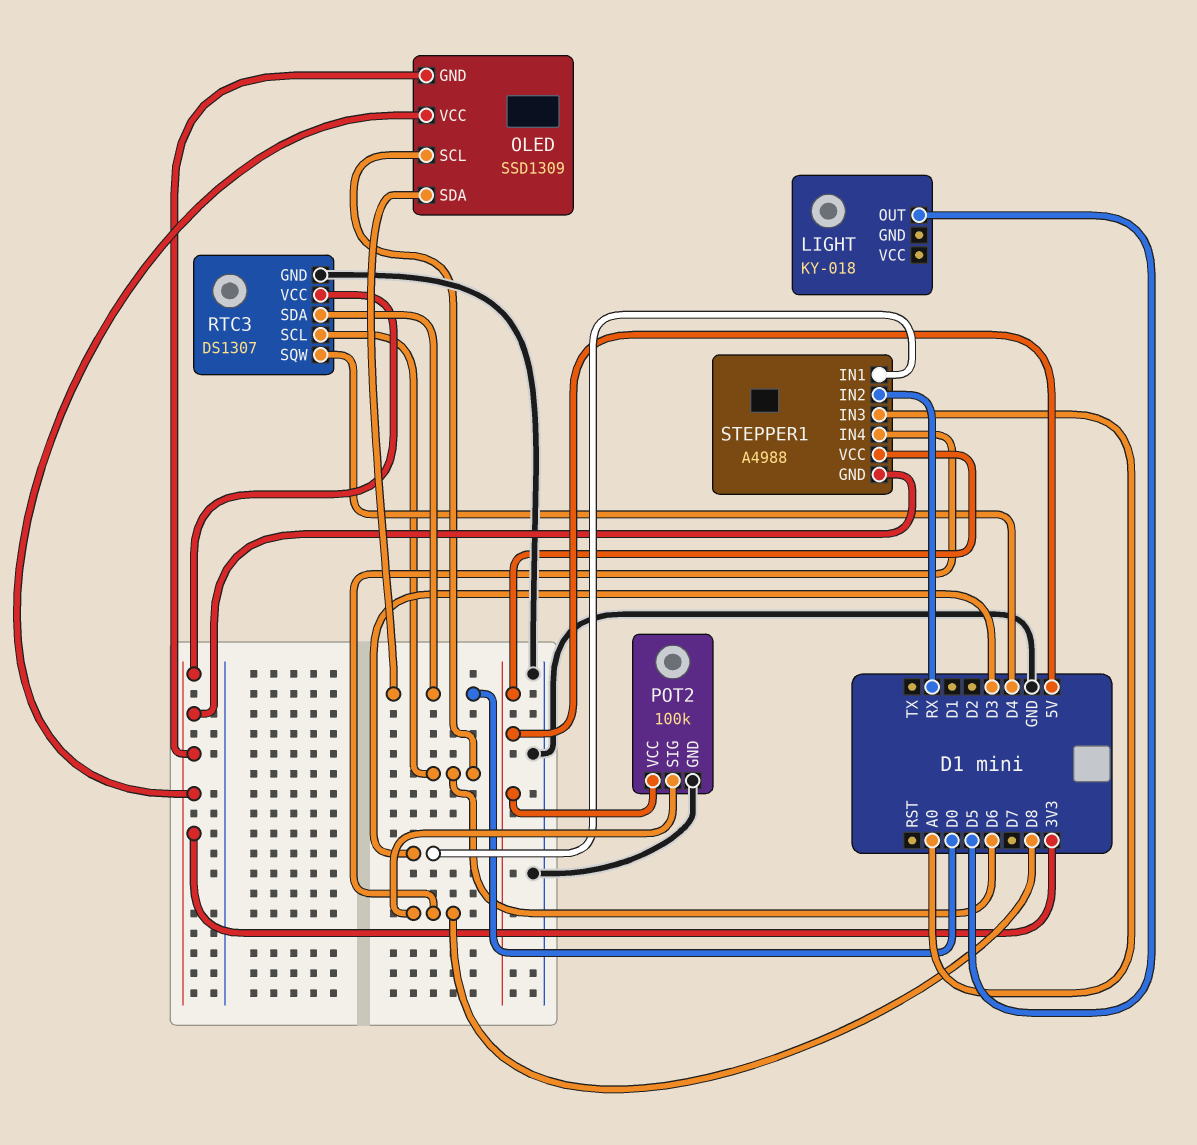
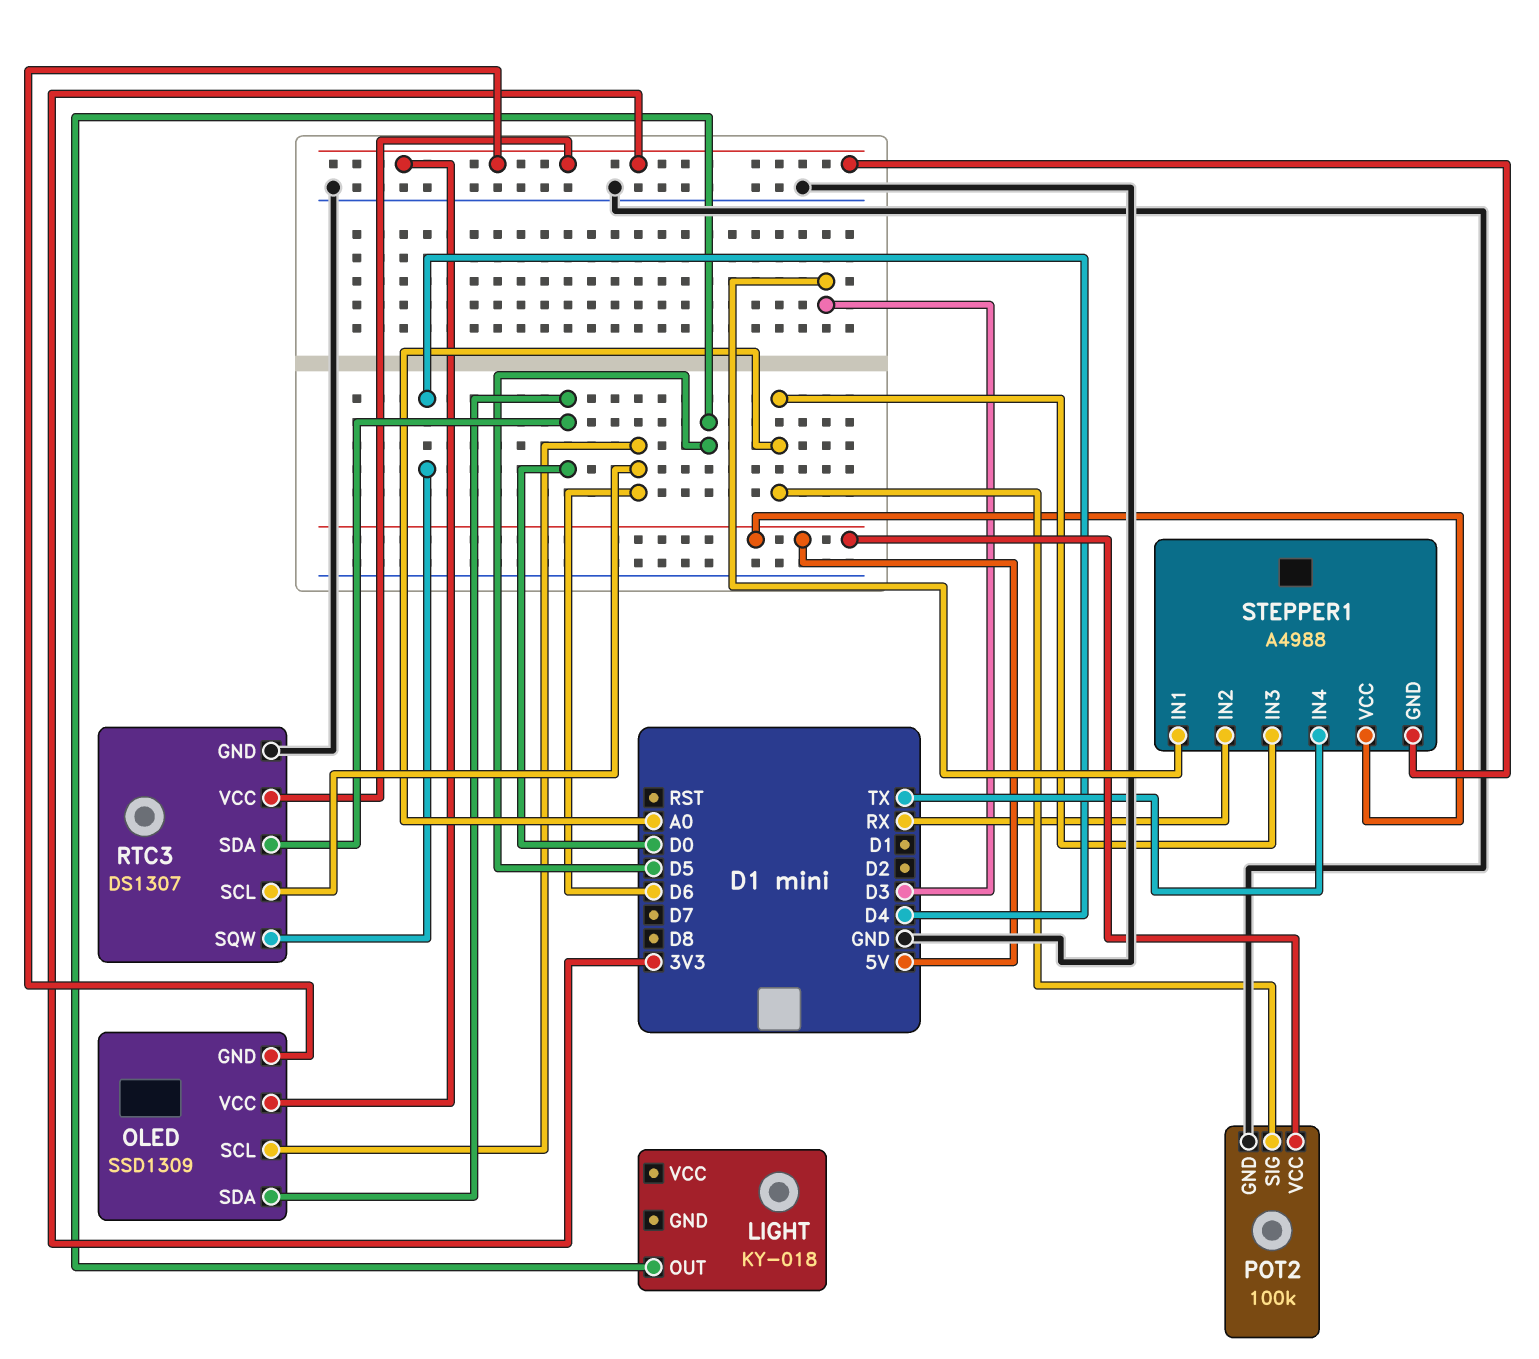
POT2 pin SIG: D8 -> A0
STEPPER1 pin IN4: D8 -> TX

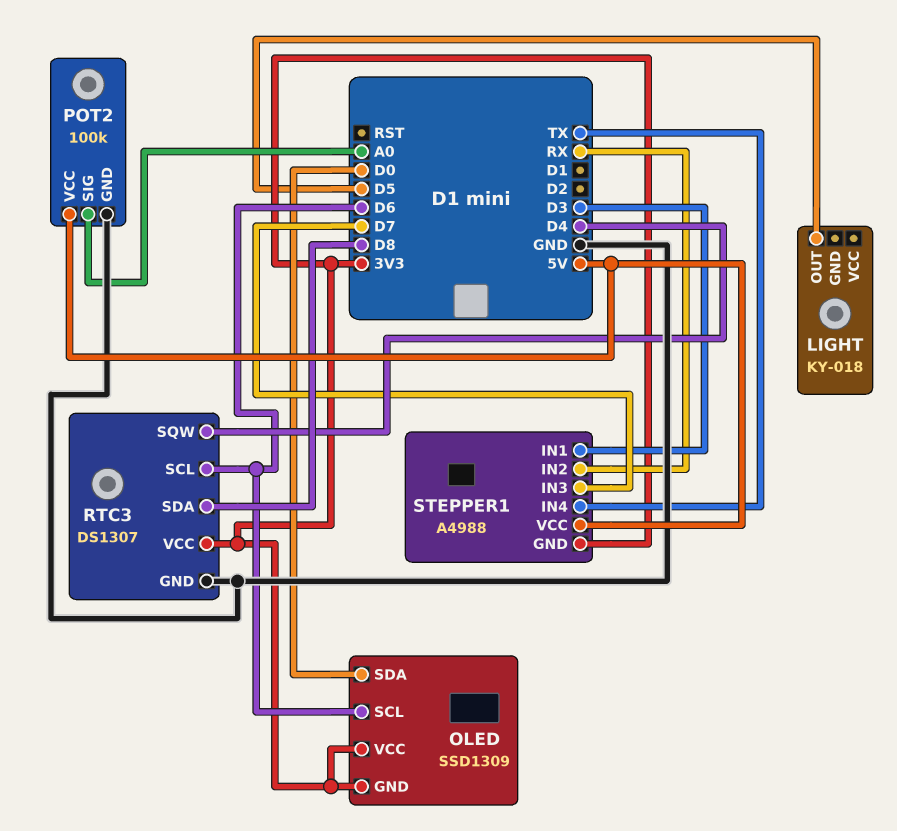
RTC3 pin SDA: D0 -> D8
STEPPER1 pin IN3: A0 -> D7

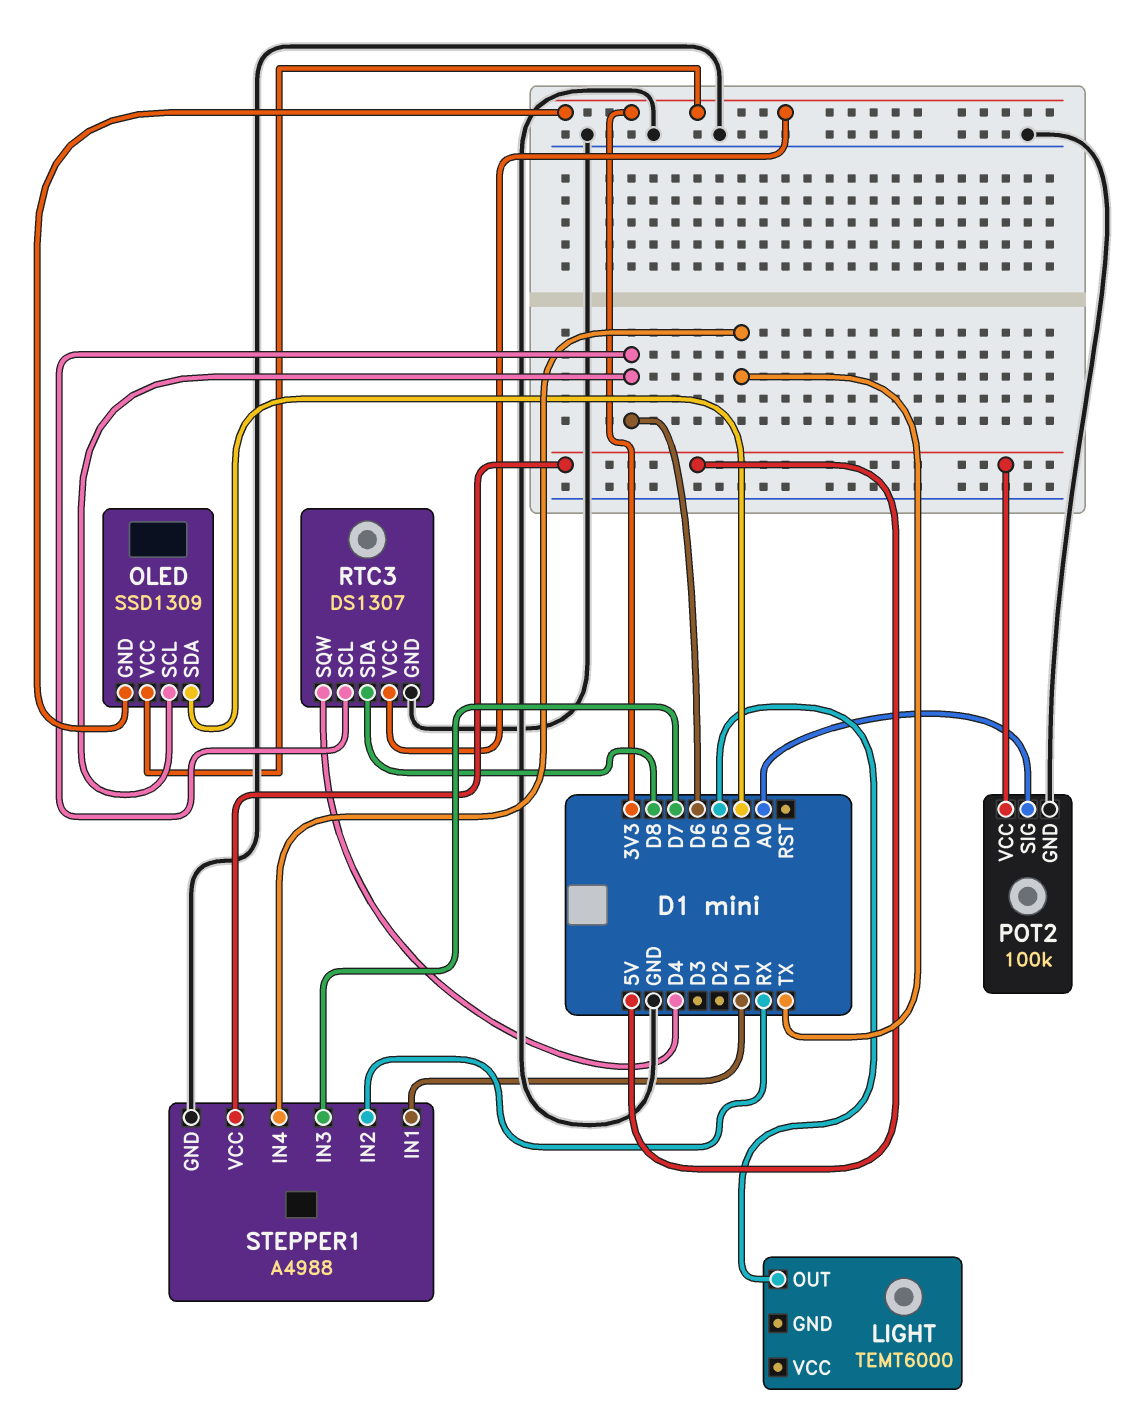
LIGHT: KY-018 -> TEMT6000
STEPPER1 pin GND: 3V3 -> GND
STEPPER1 pin IN1: D3 -> D1

